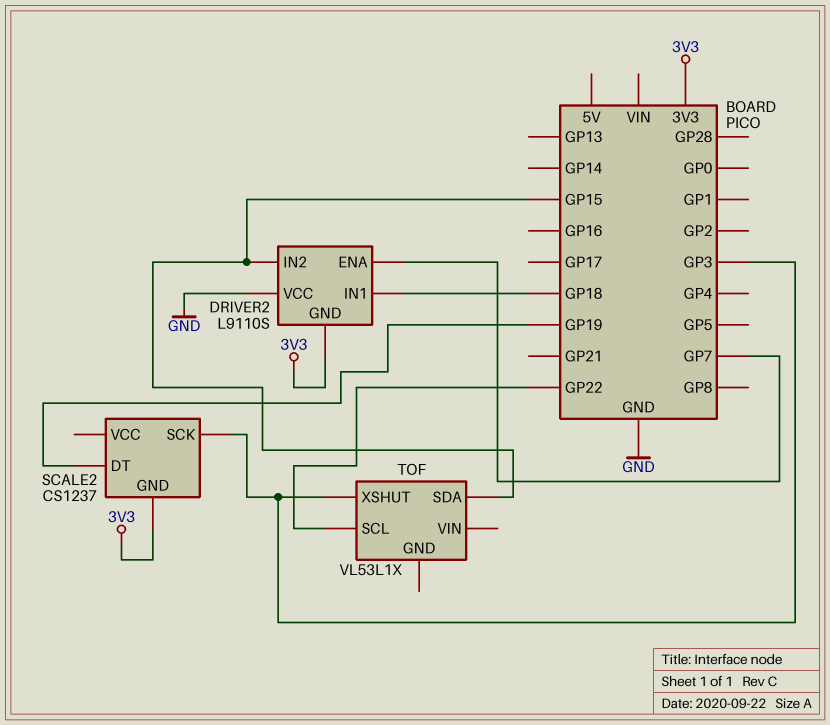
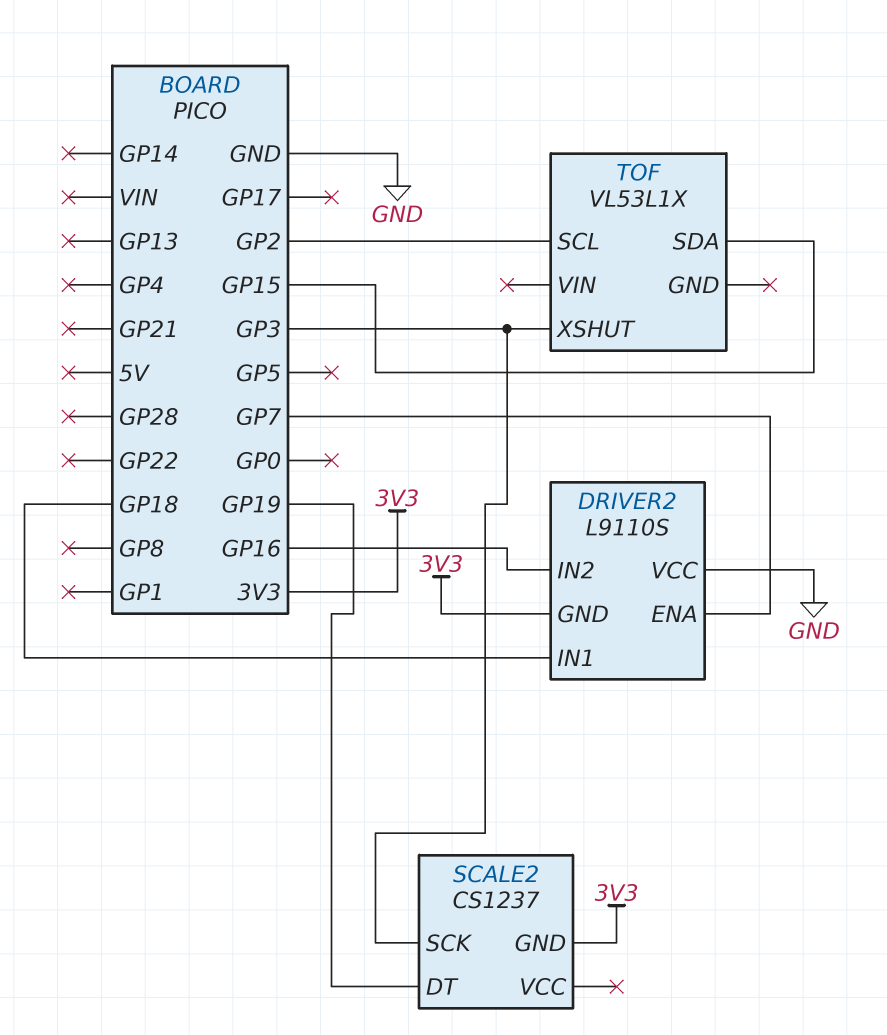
DRIVER2 pin IN2: GP15 -> GP16
TOF pin SCL: GP22 -> GP2

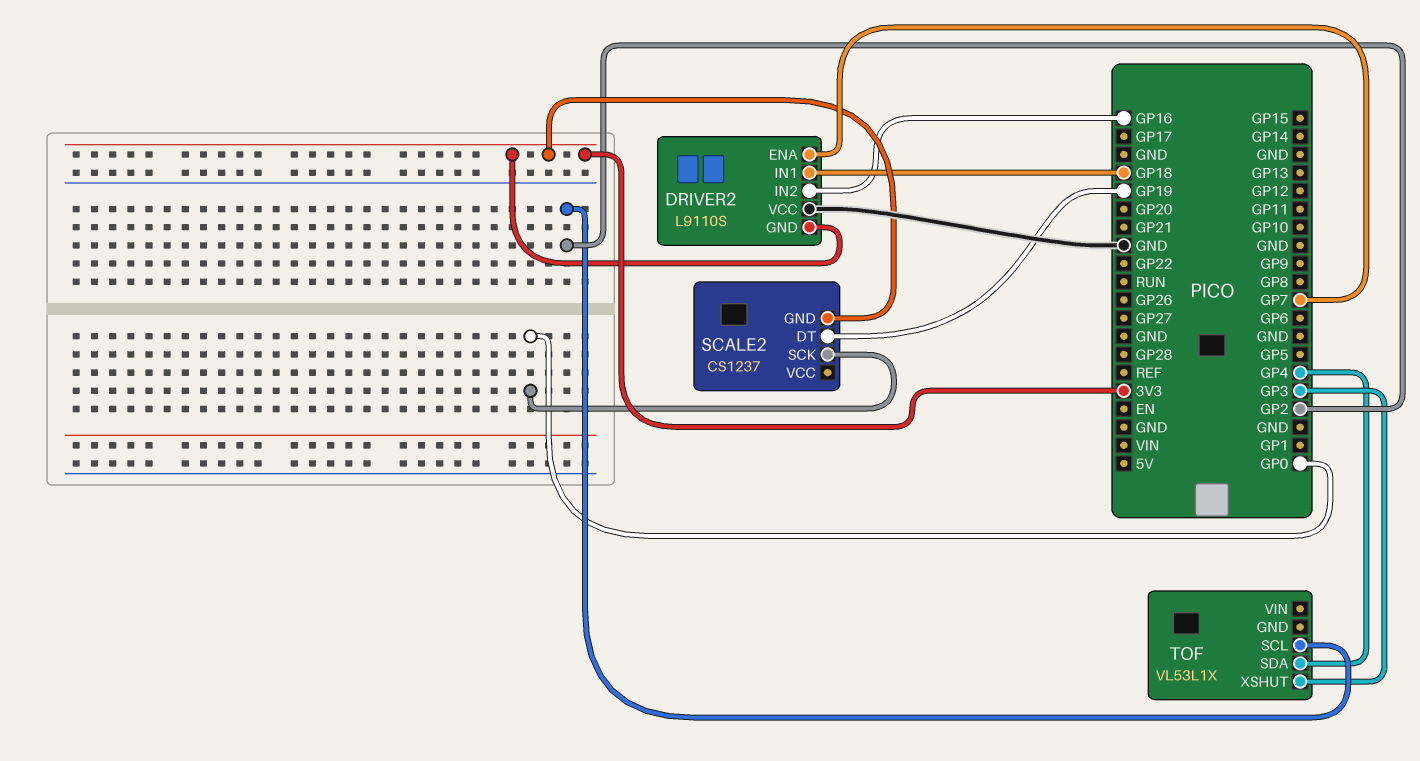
SCALE2 pin SCK: GP3 -> GP0
TOF pin SDA: GP15 -> GP4

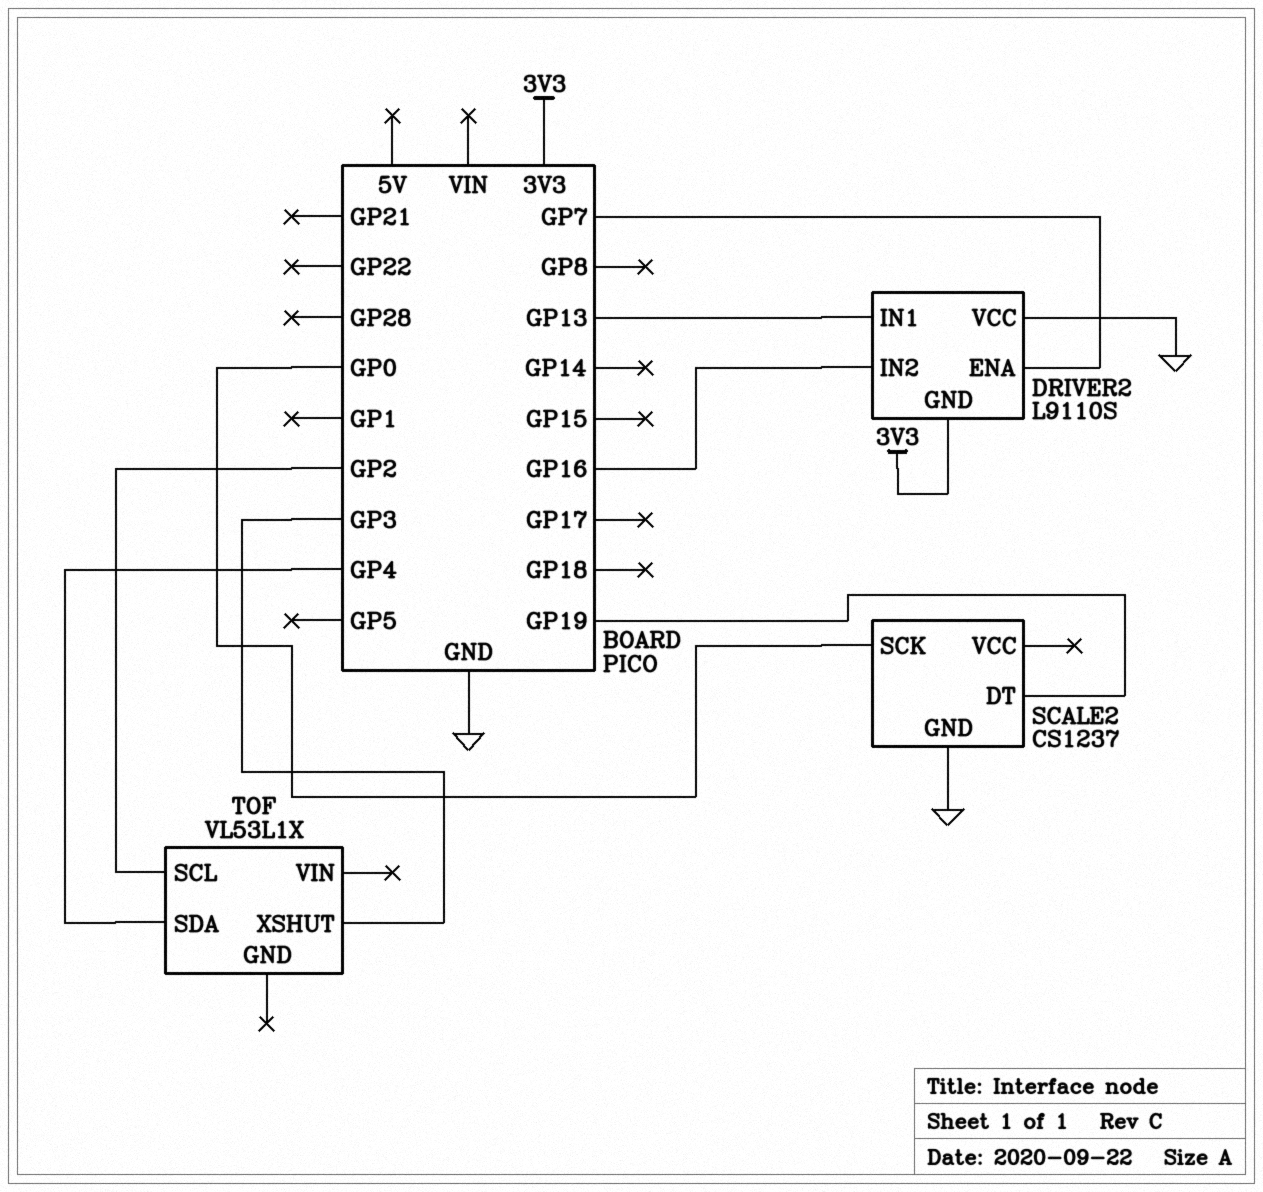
DRIVER2 pin IN1: GP18 -> GP13
SCALE2 pin GND: 3V3 -> GND

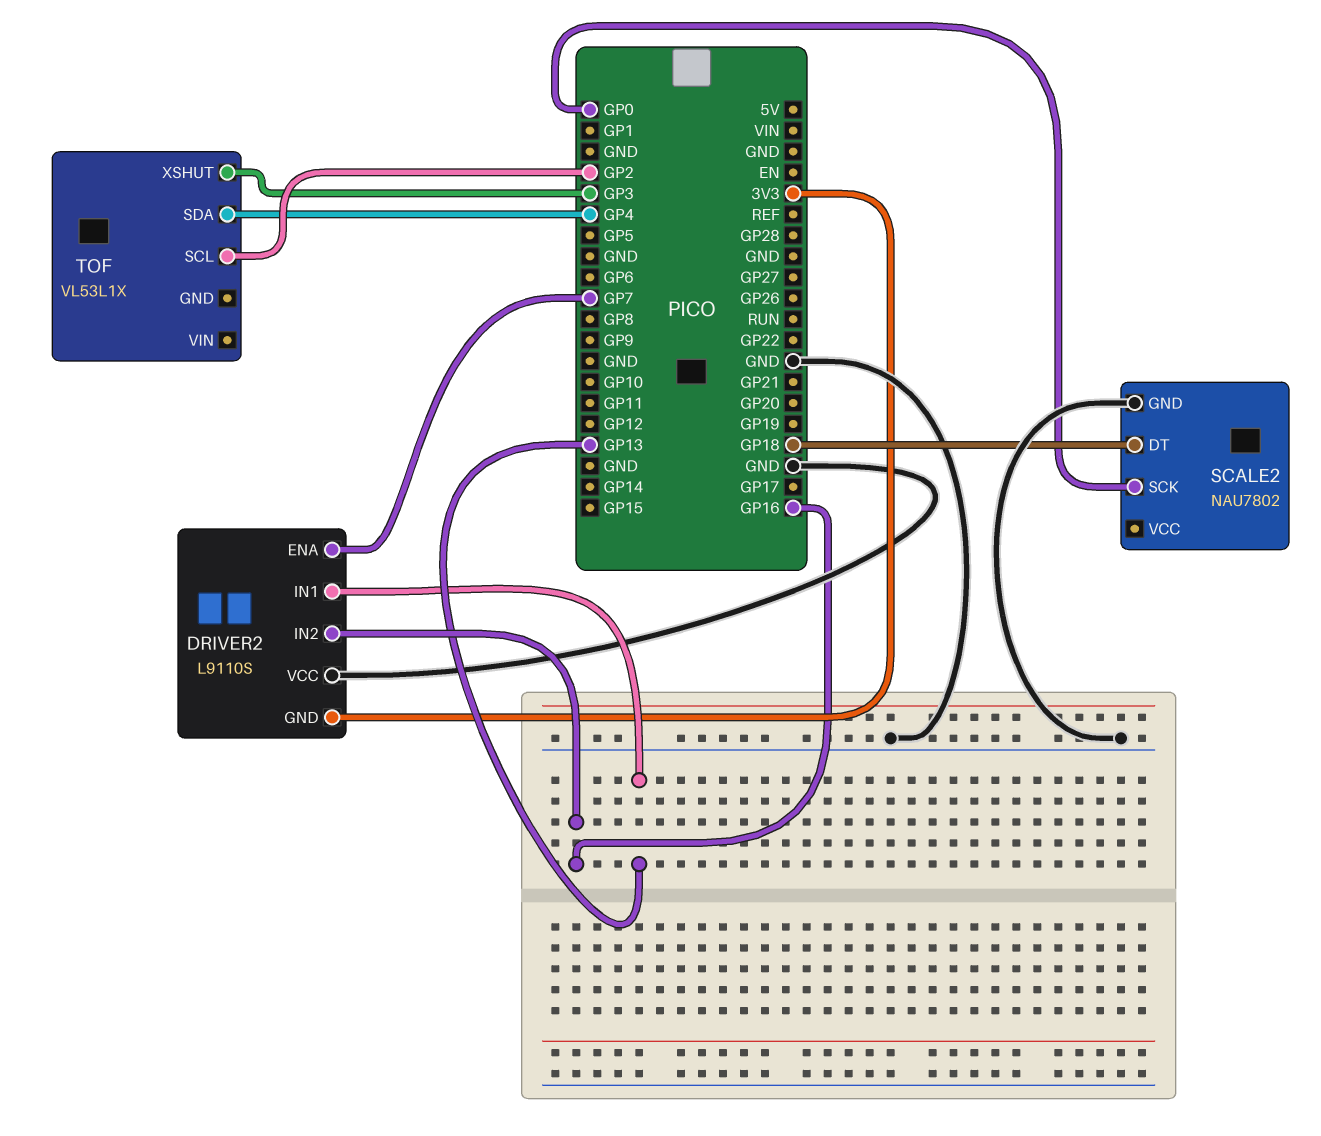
SCALE2: CS1237 -> NAU7802
SCALE2 pin DT: GP19 -> GP18

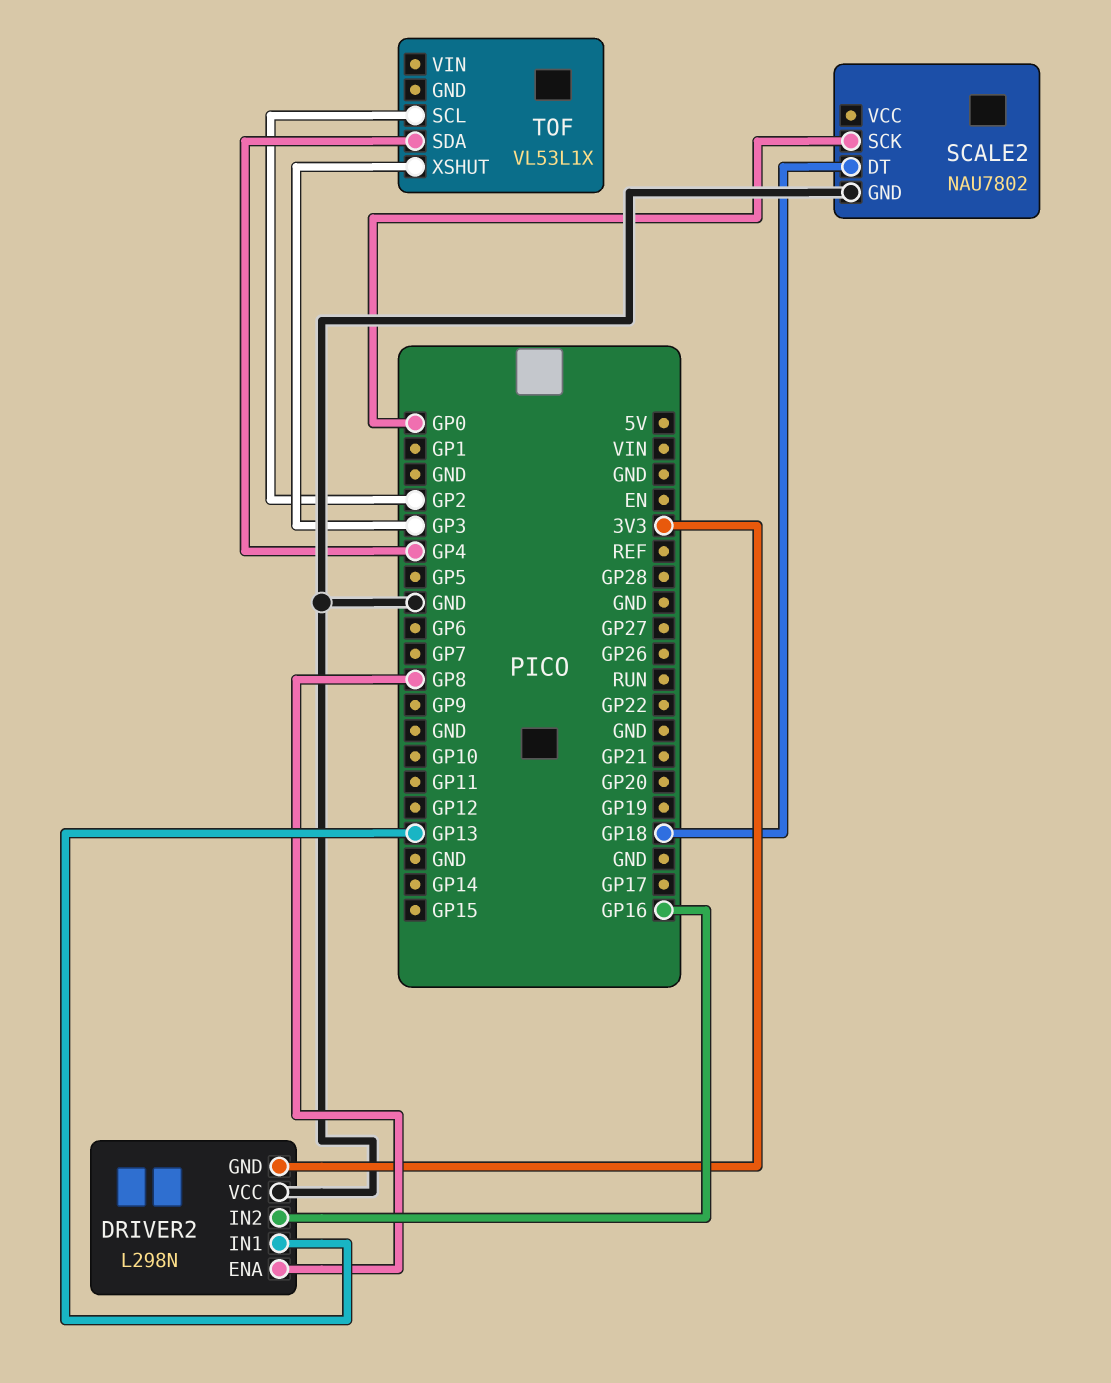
DRIVER2: L9110S -> L298N
DRIVER2 pin ENA: GP7 -> GP8

